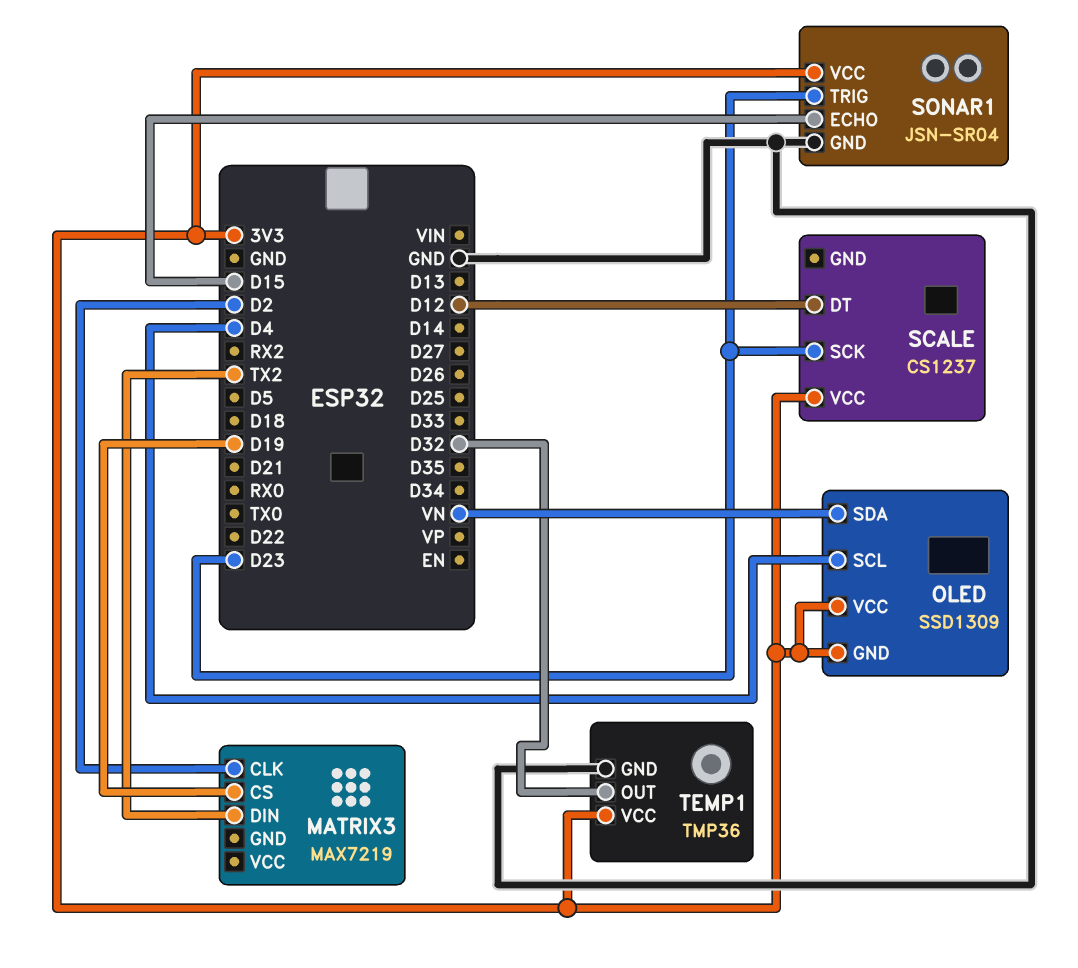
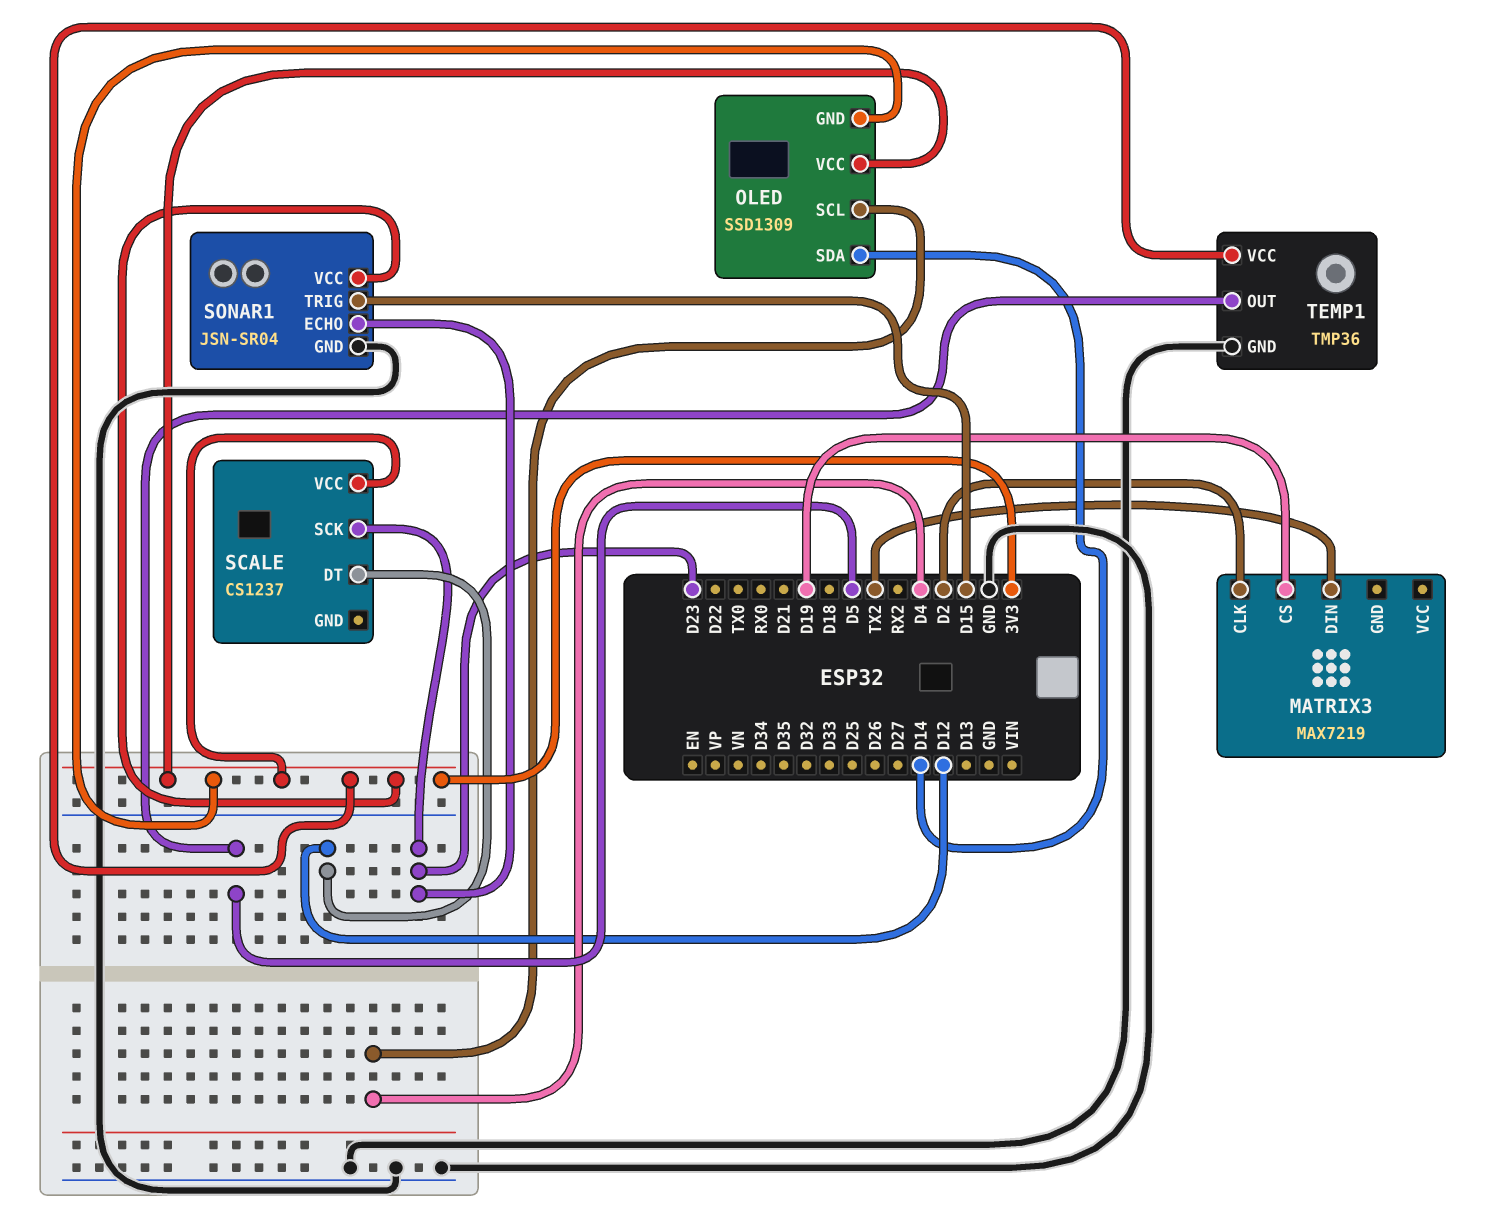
OLED pin SDA: VN -> D14
SONAR1 pin ECHO: D15 -> D23
SONAR1 pin TRIG: D23 -> D15
TEMP1 pin OUT: D32 -> D5

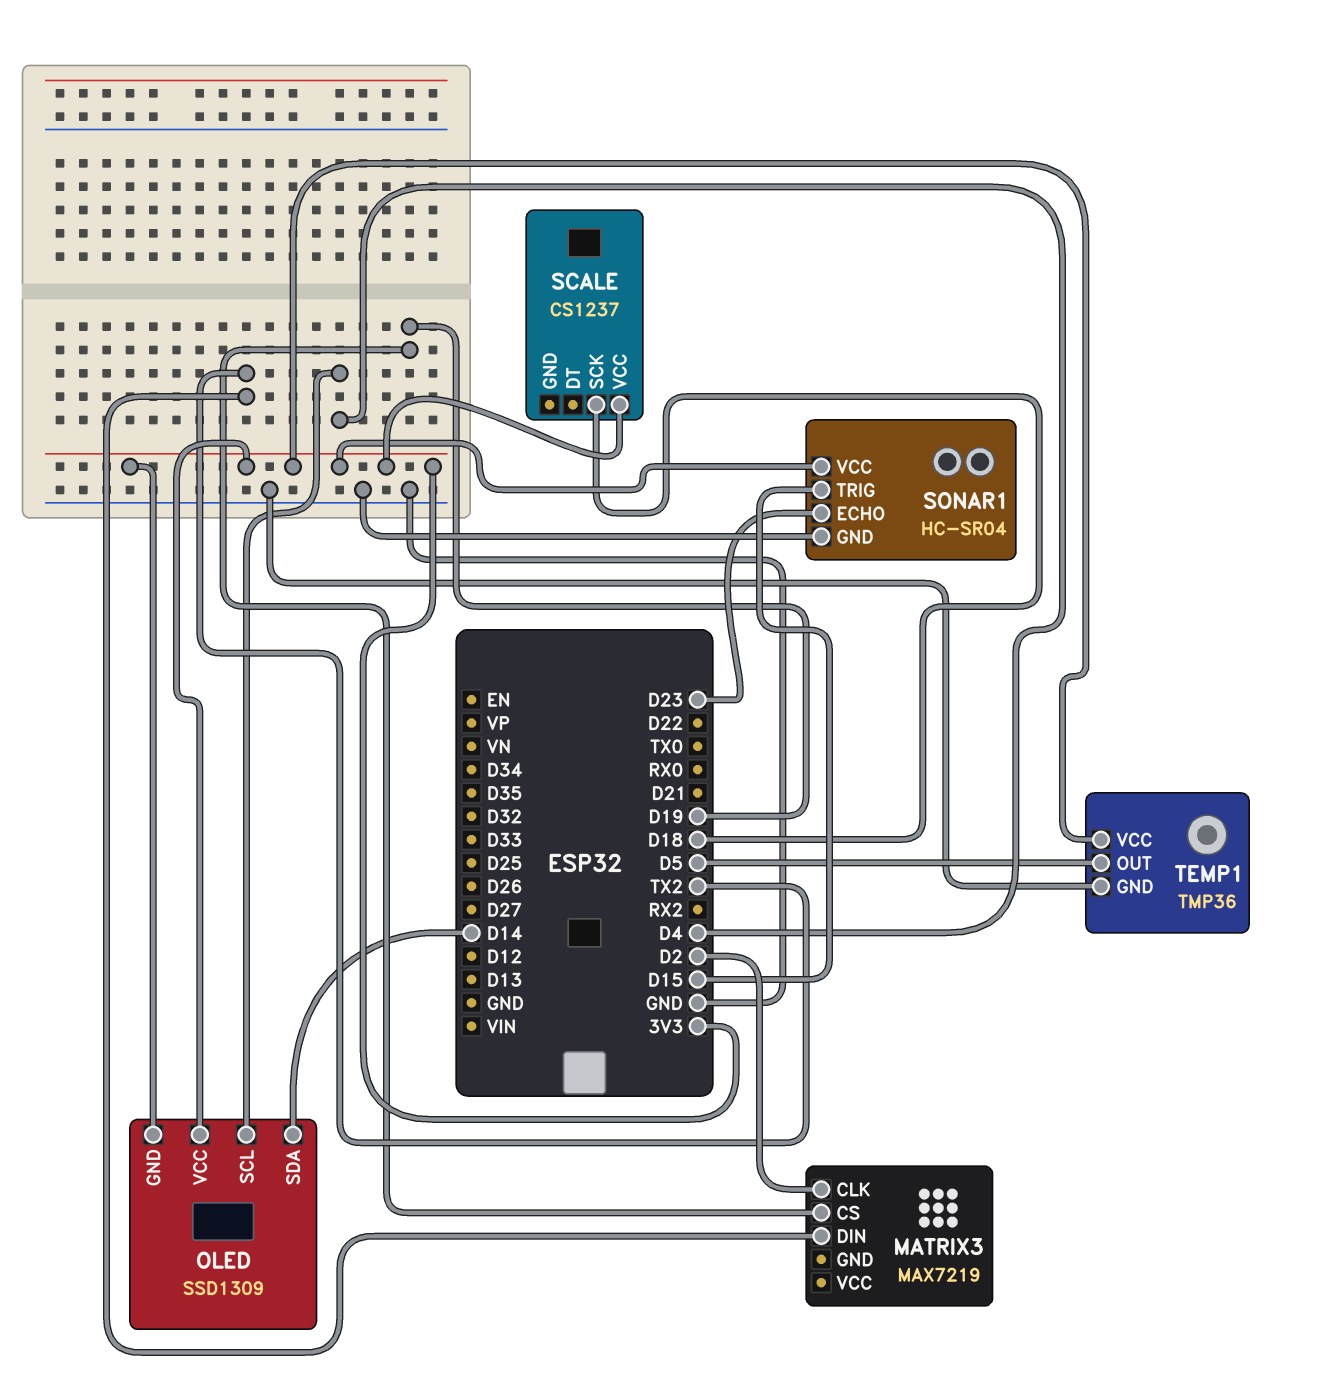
SCALE pin DT: D12 -> none
SCALE pin SCK: D23 -> D18
SONAR1: JSN-SR04 -> HC-SR04

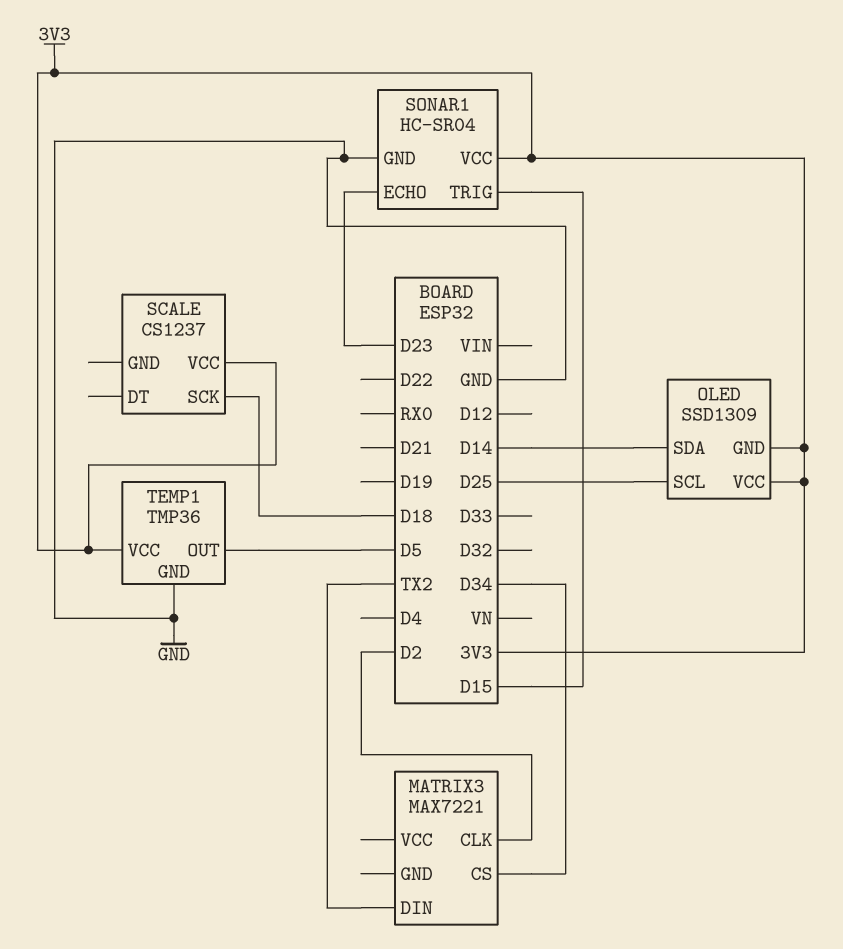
MATRIX3: MAX7219 -> MAX7221
MATRIX3 pin CS: D19 -> D34
OLED pin SCL: D4 -> D25

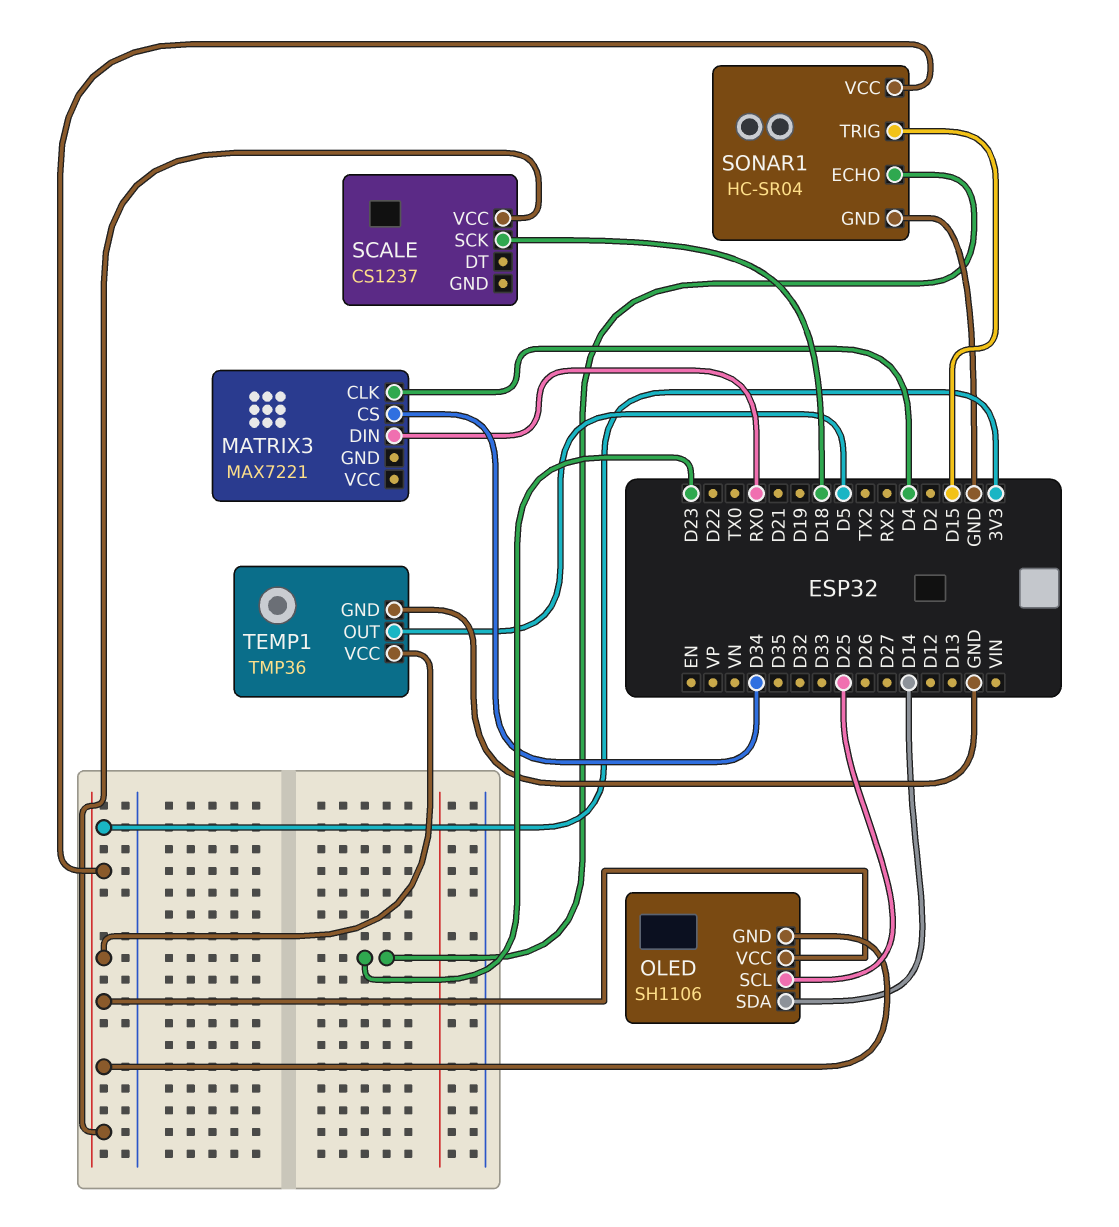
MATRIX3 pin CLK: D2 -> D4
MATRIX3 pin DIN: TX2 -> RX0
OLED: SSD1309 -> SH1106

